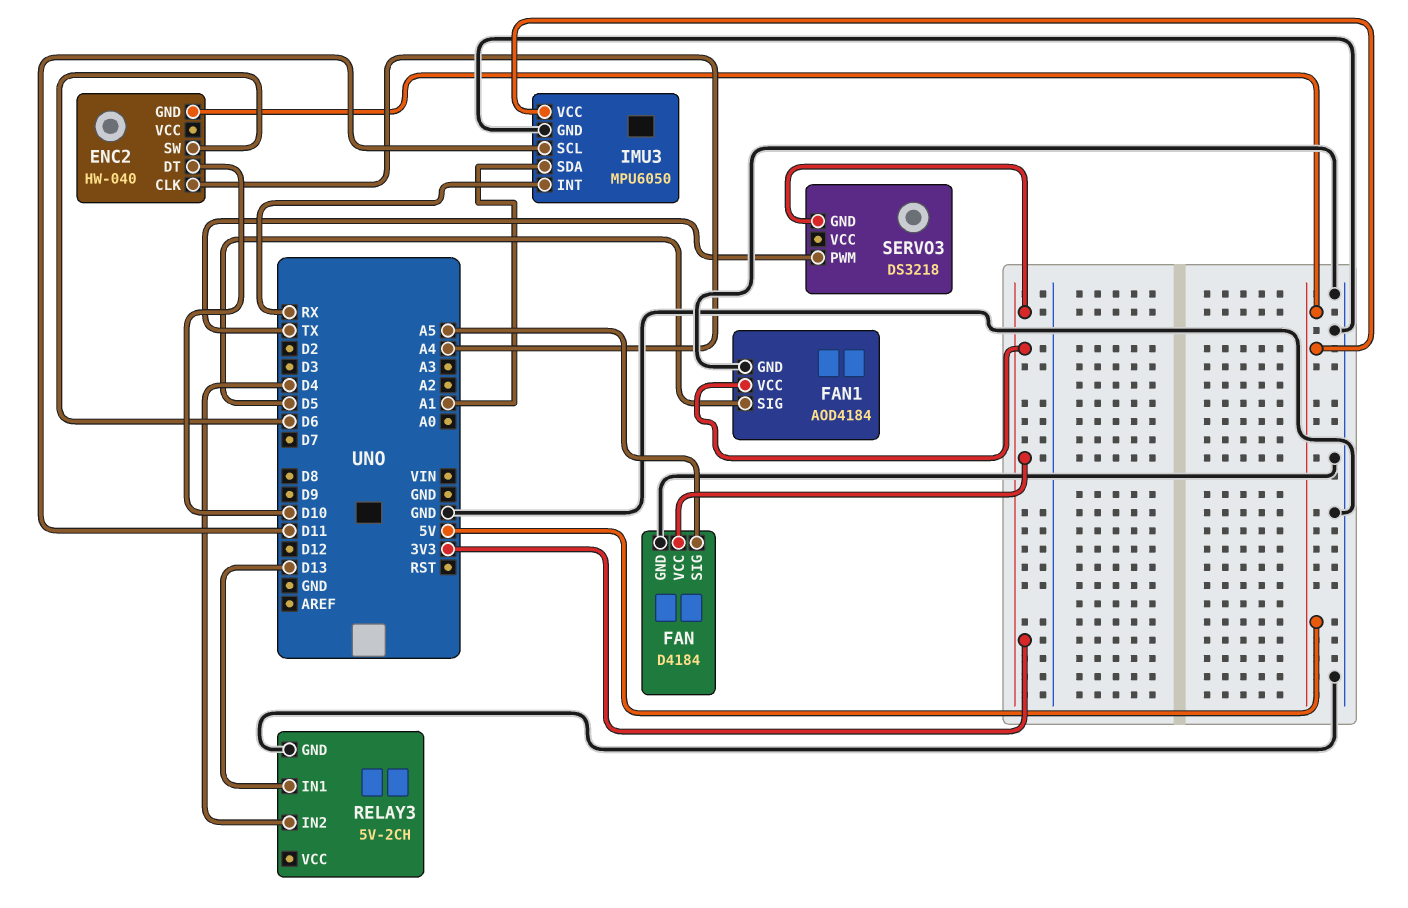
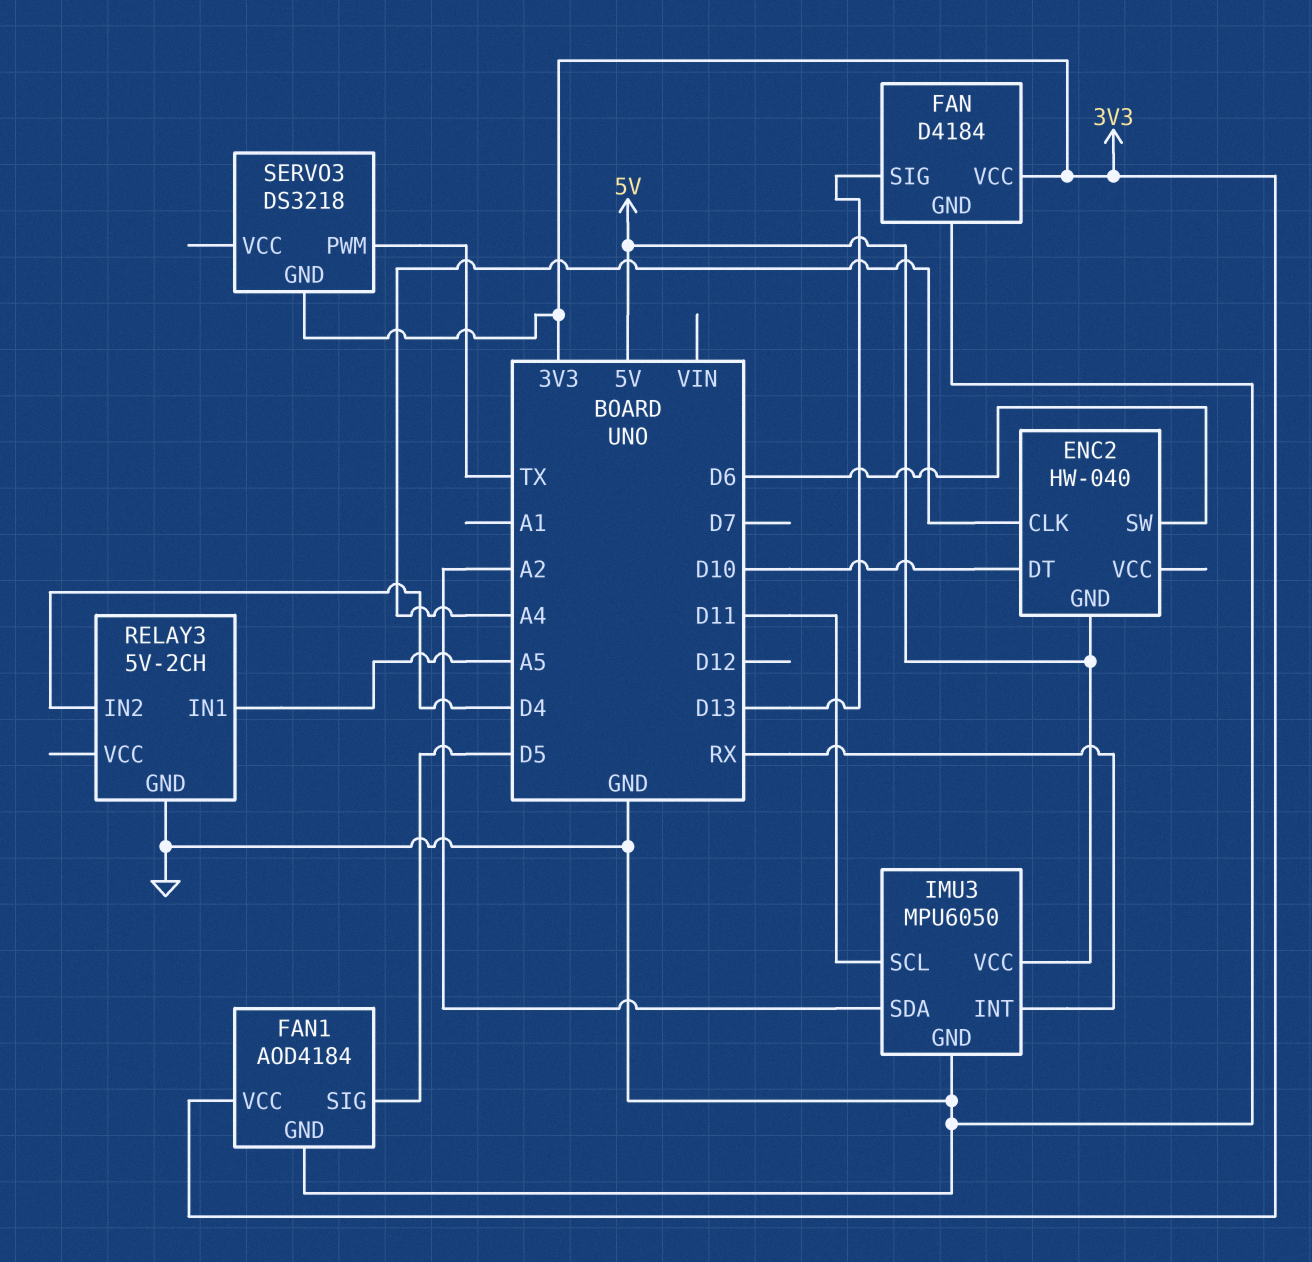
FAN pin SIG: A5 -> D13
IMU3 pin SDA: A1 -> A2
RELAY3 pin IN1: D13 -> A5

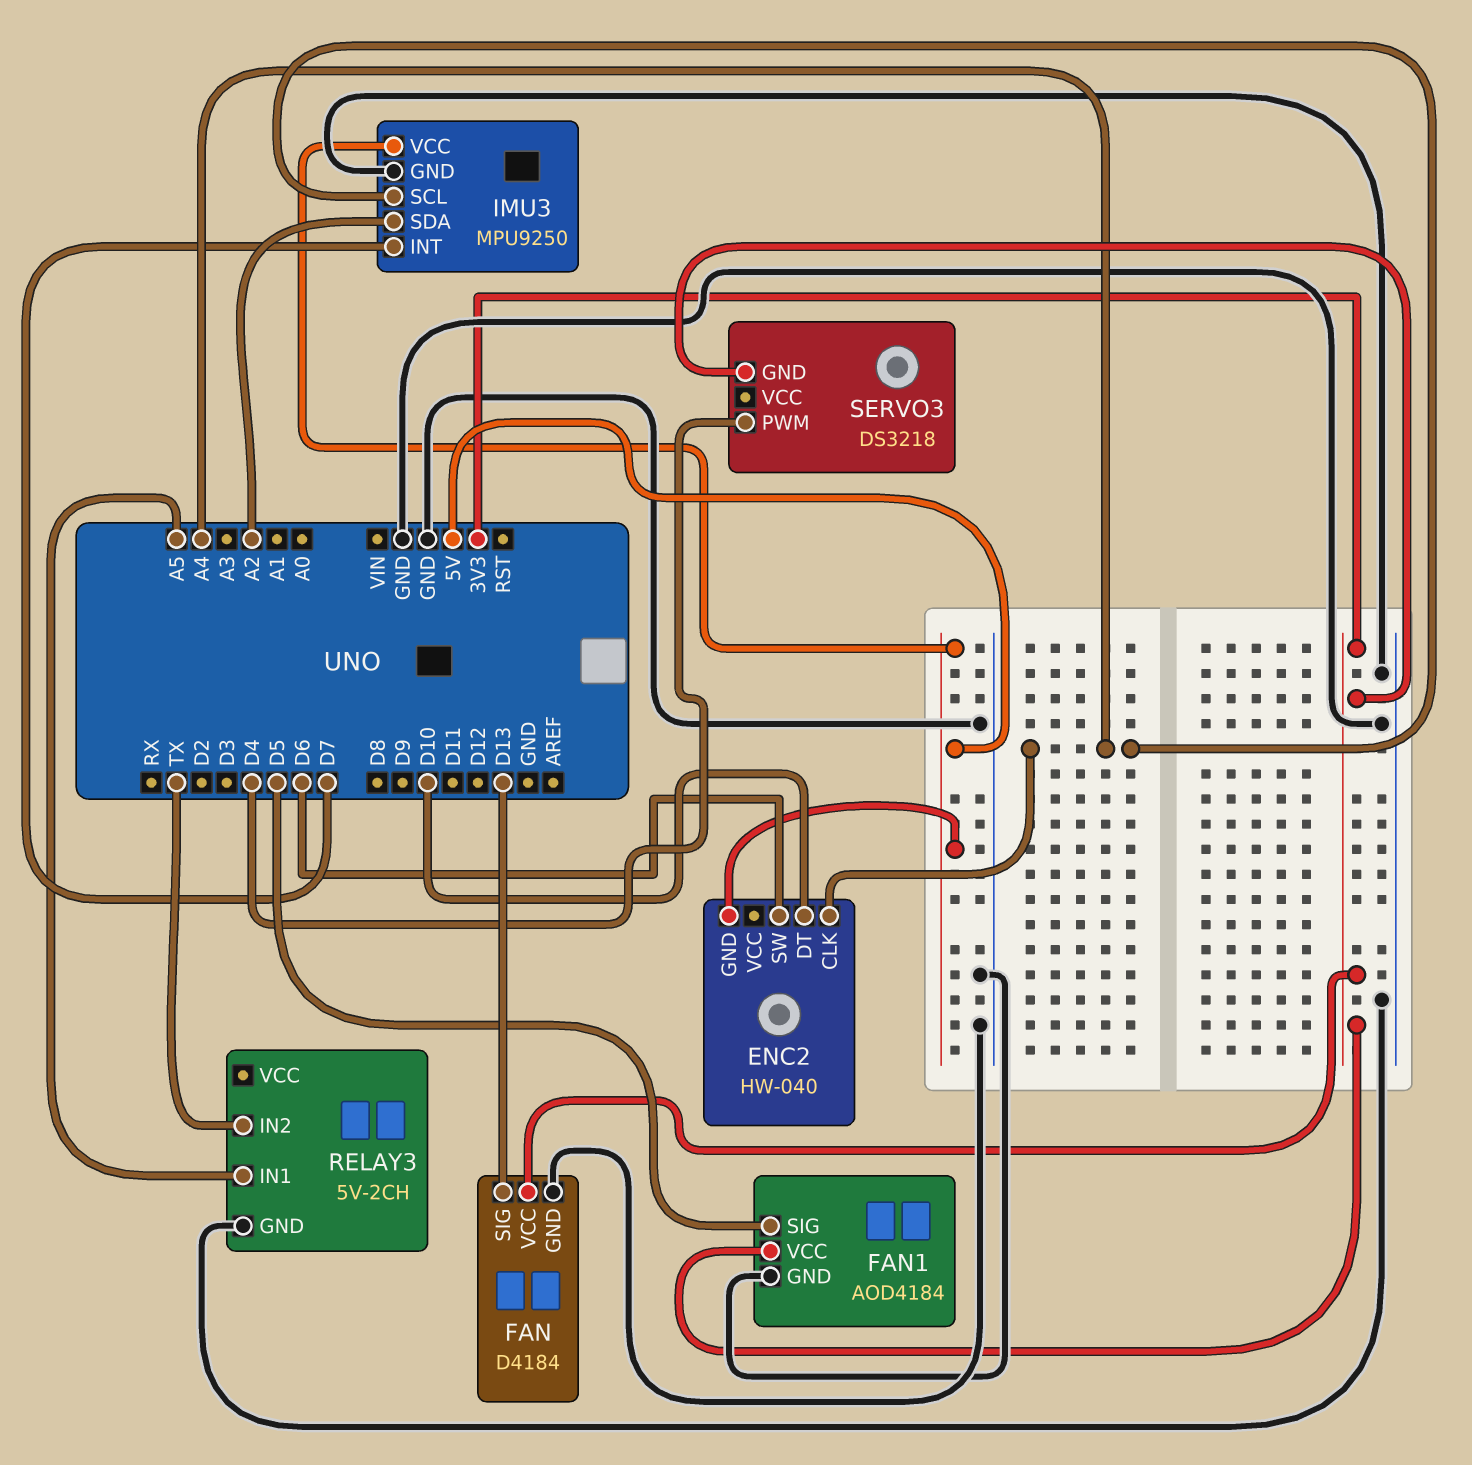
IMU3: MPU6050 -> MPU9250
IMU3 pin INT: RX -> D7
IMU3 pin SCL: D11 -> A4
RELAY3 pin IN2: D4 -> TX
SERVO3 pin PWM: TX -> D4

